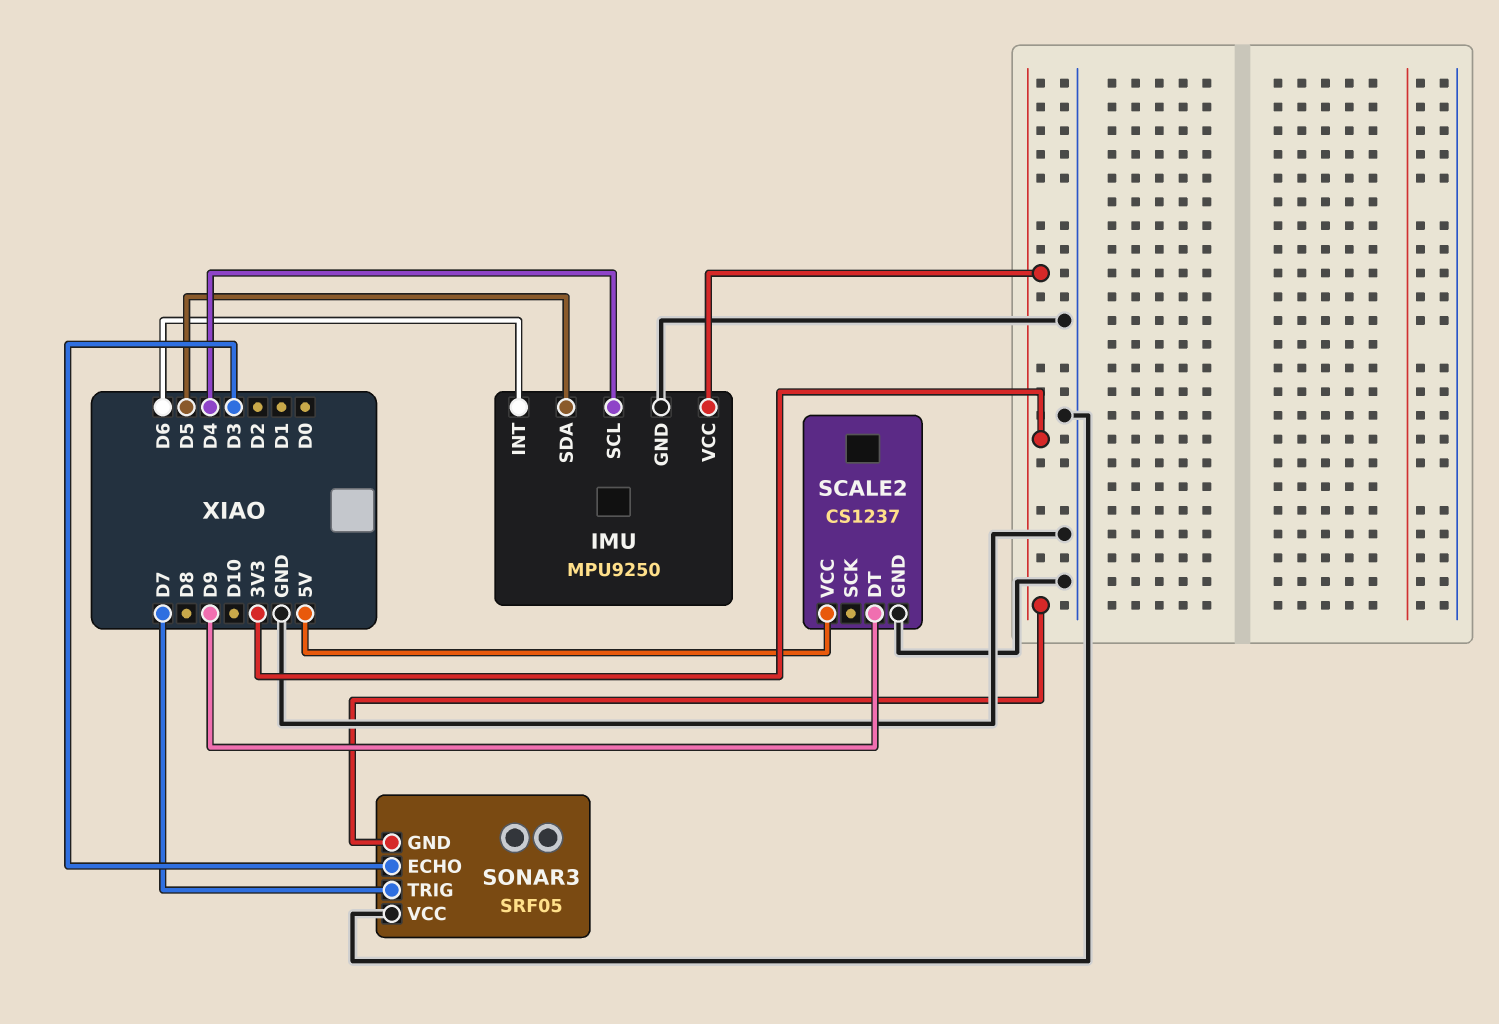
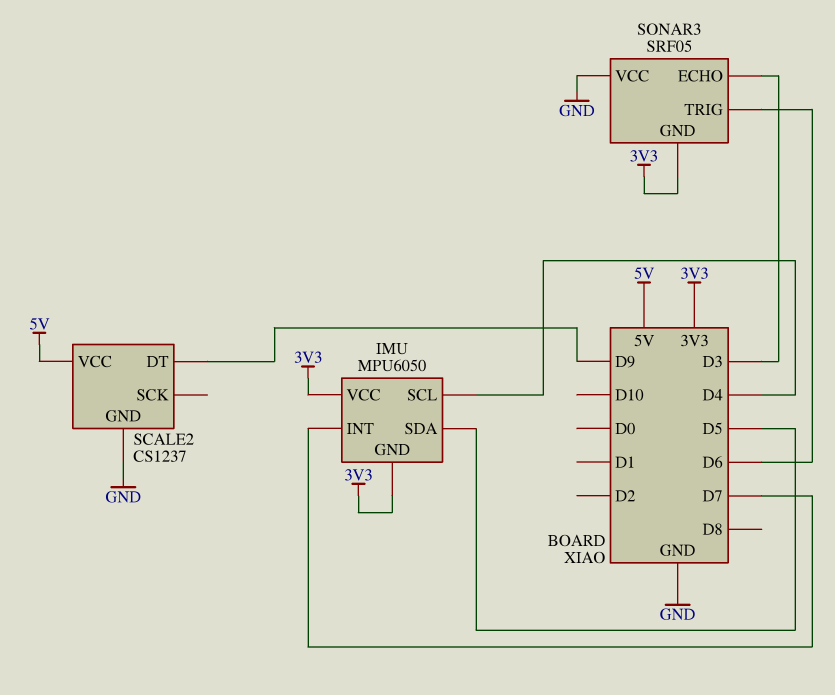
IMU: MPU9250 -> MPU6050
IMU pin GND: GND -> 3V3
IMU pin INT: D6 -> D7
SONAR3 pin TRIG: D7 -> D6

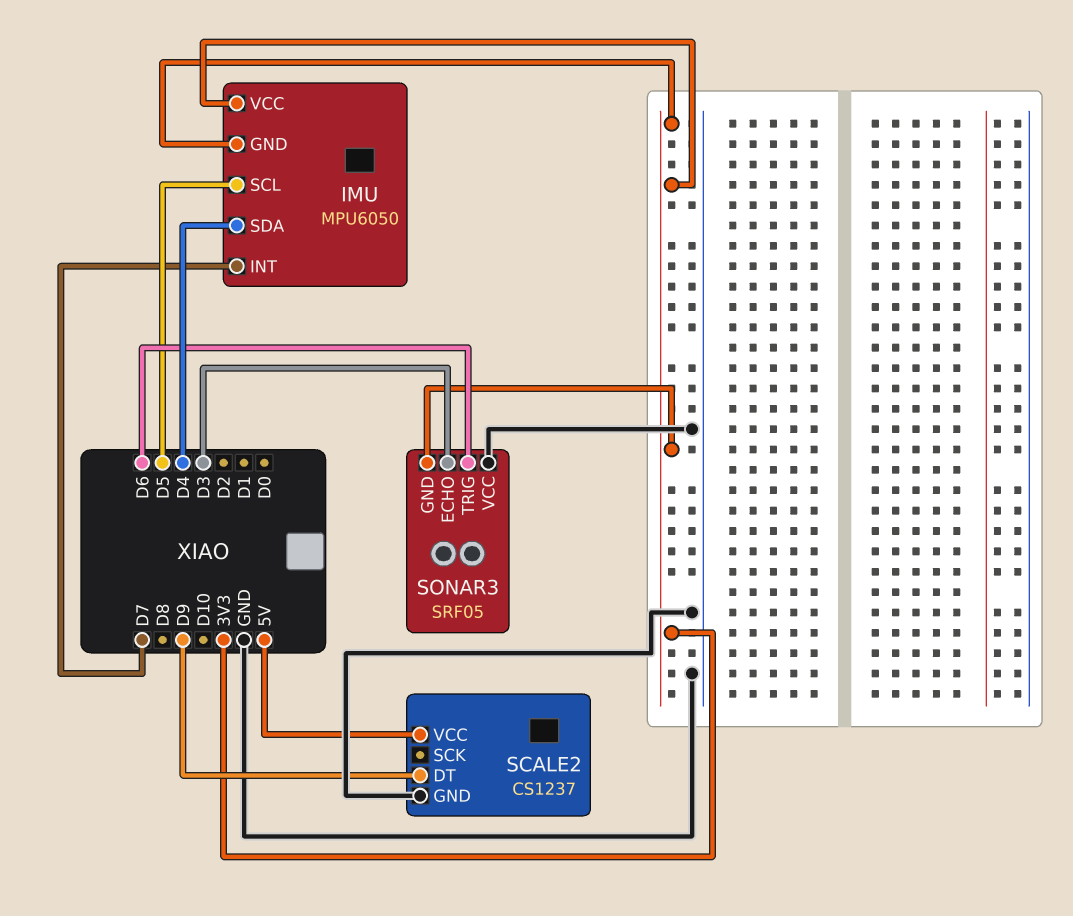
IMU pin SCL: D4 -> D5
IMU pin SDA: D5 -> D4

